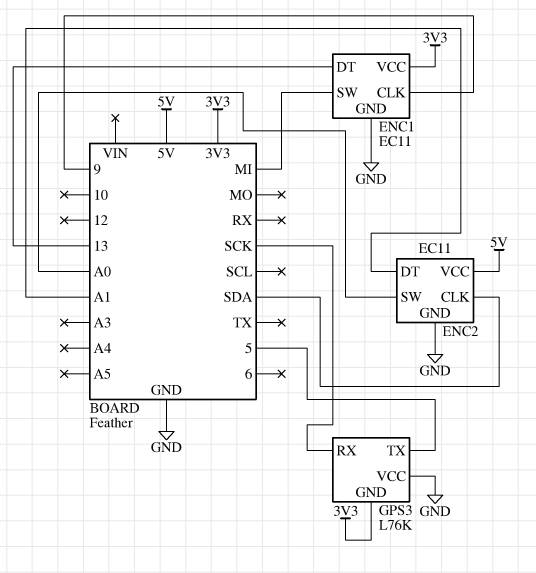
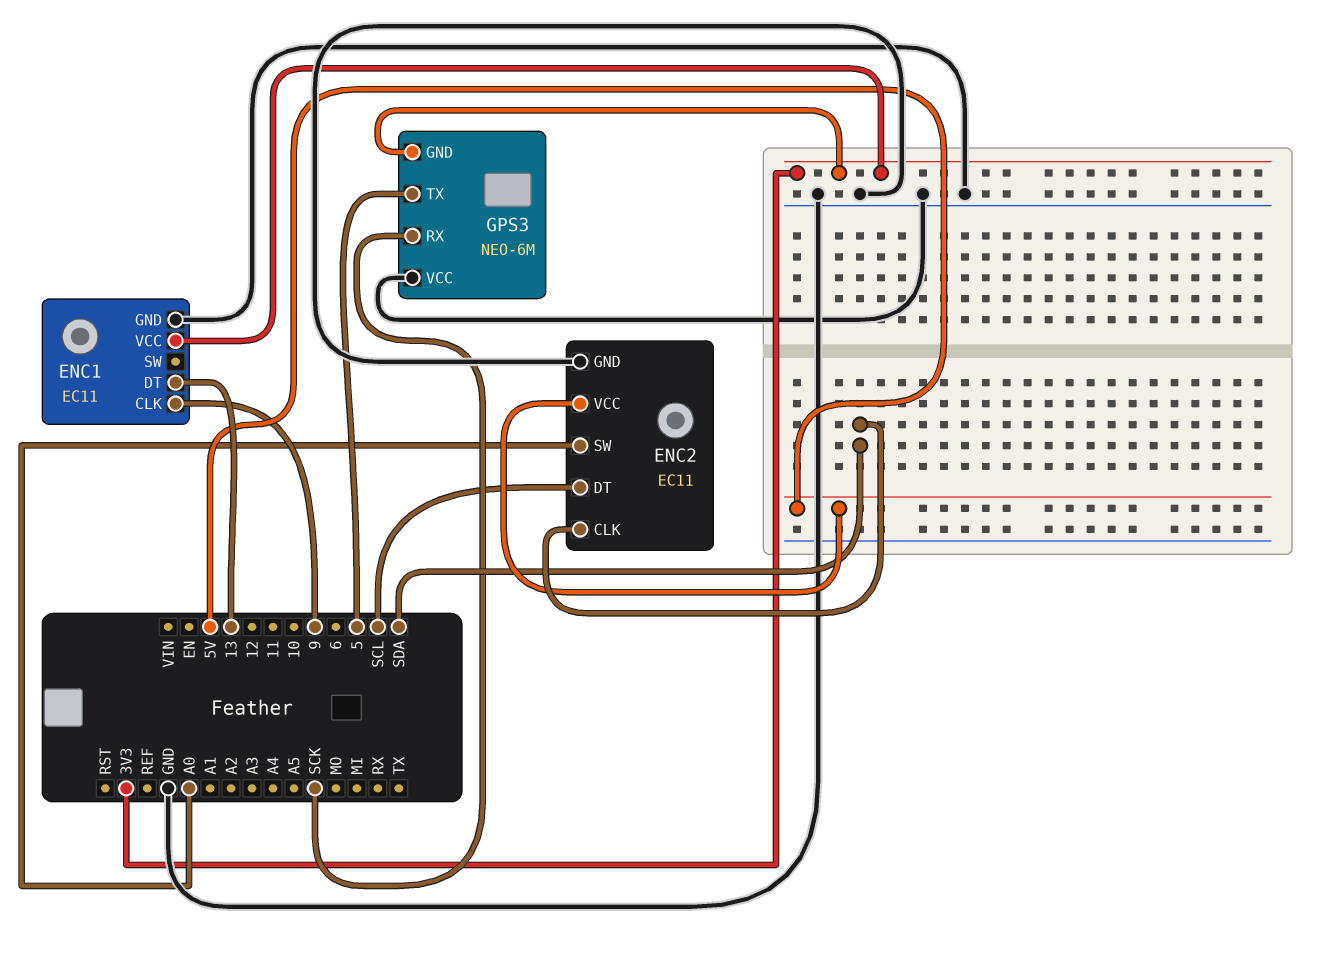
ENC1 pin SW: MI -> none
ENC2 pin DT: A1 -> SCL
GPS3: L76K -> NEO-6M

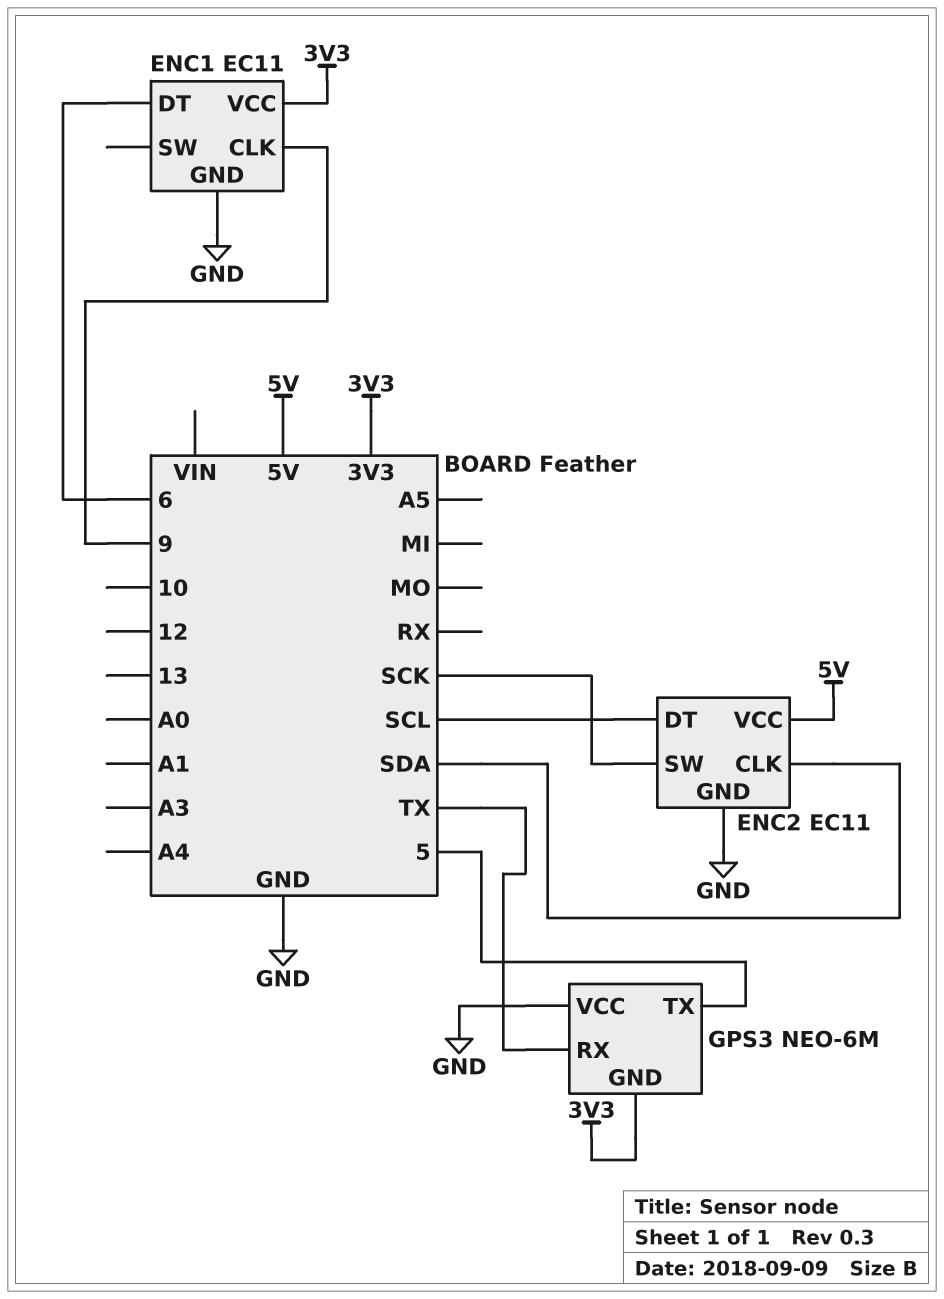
ENC1 pin DT: 13 -> 6
ENC2 pin SW: A0 -> SCK
GPS3 pin RX: SCK -> TX

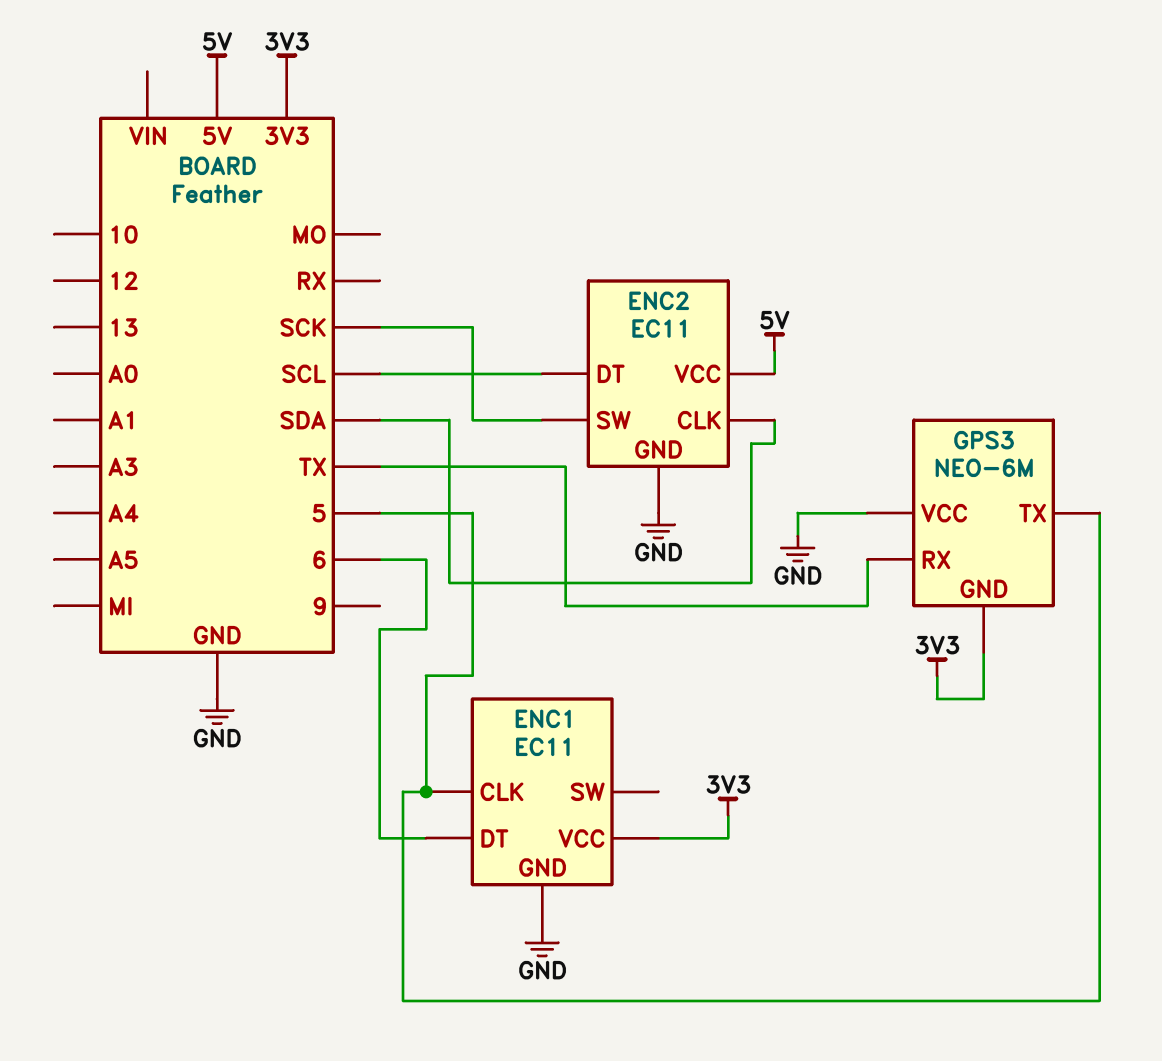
ENC1 pin CLK: 9 -> 5

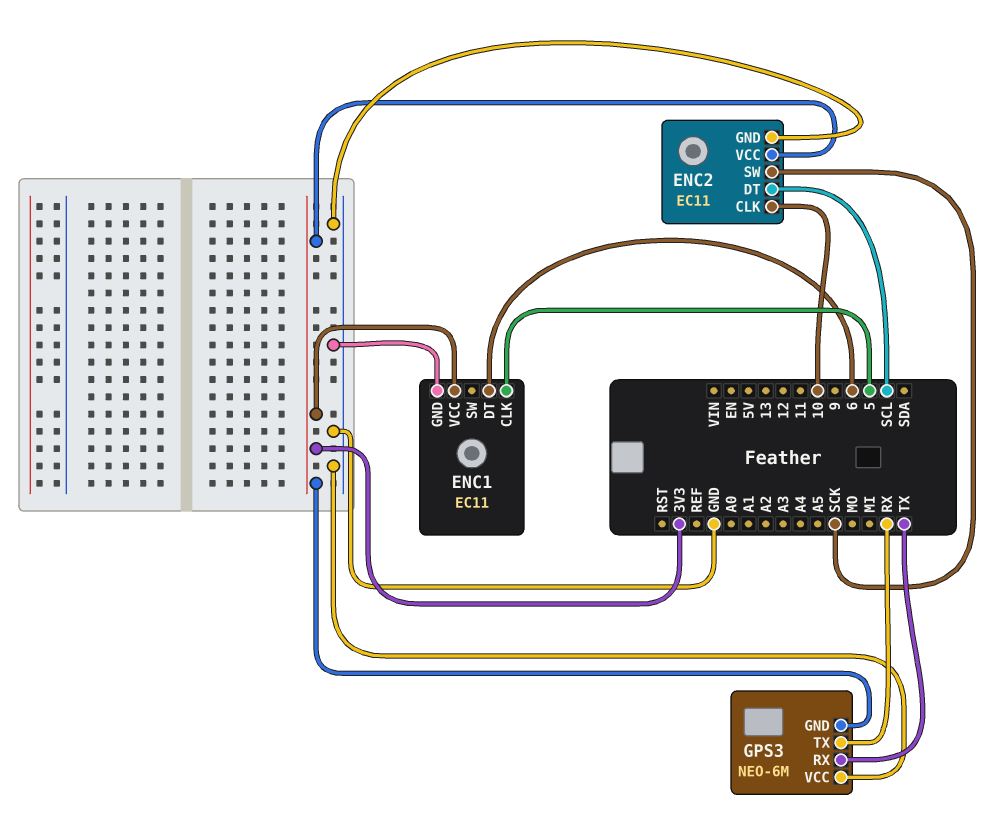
ENC2 pin CLK: SDA -> 10
ENC2 pin VCC: 5V -> 3V3
GPS3 pin TX: 5 -> RX

